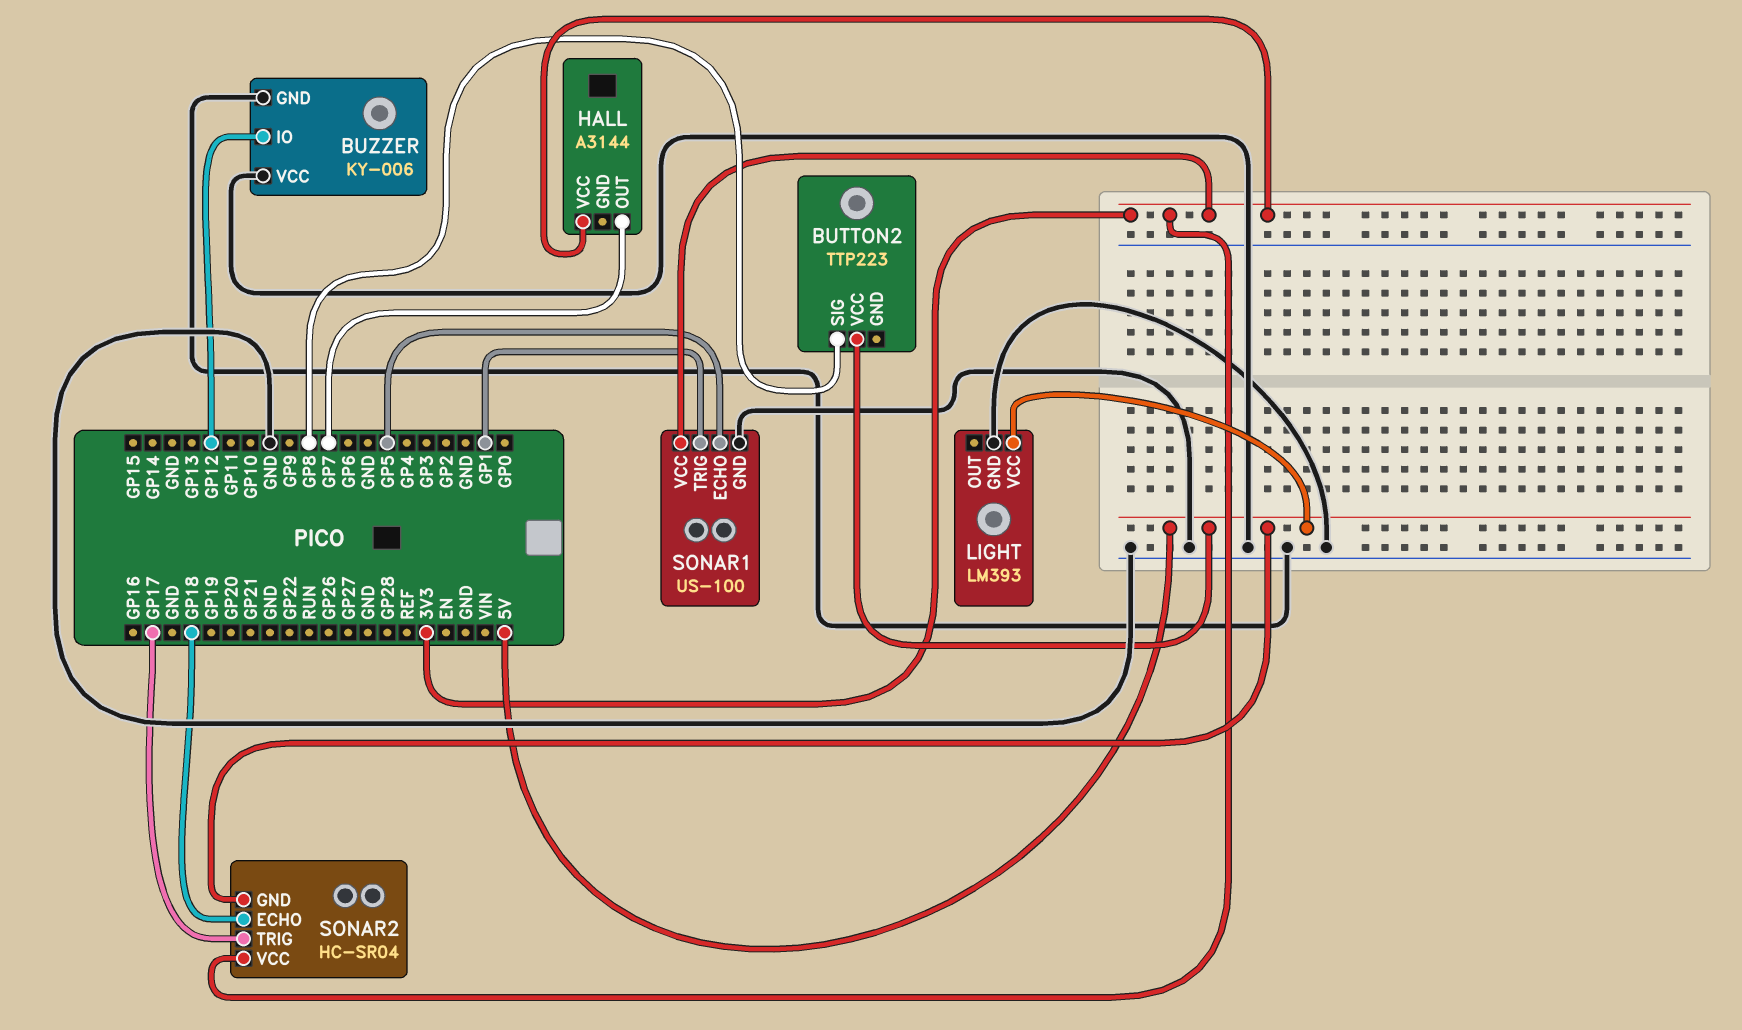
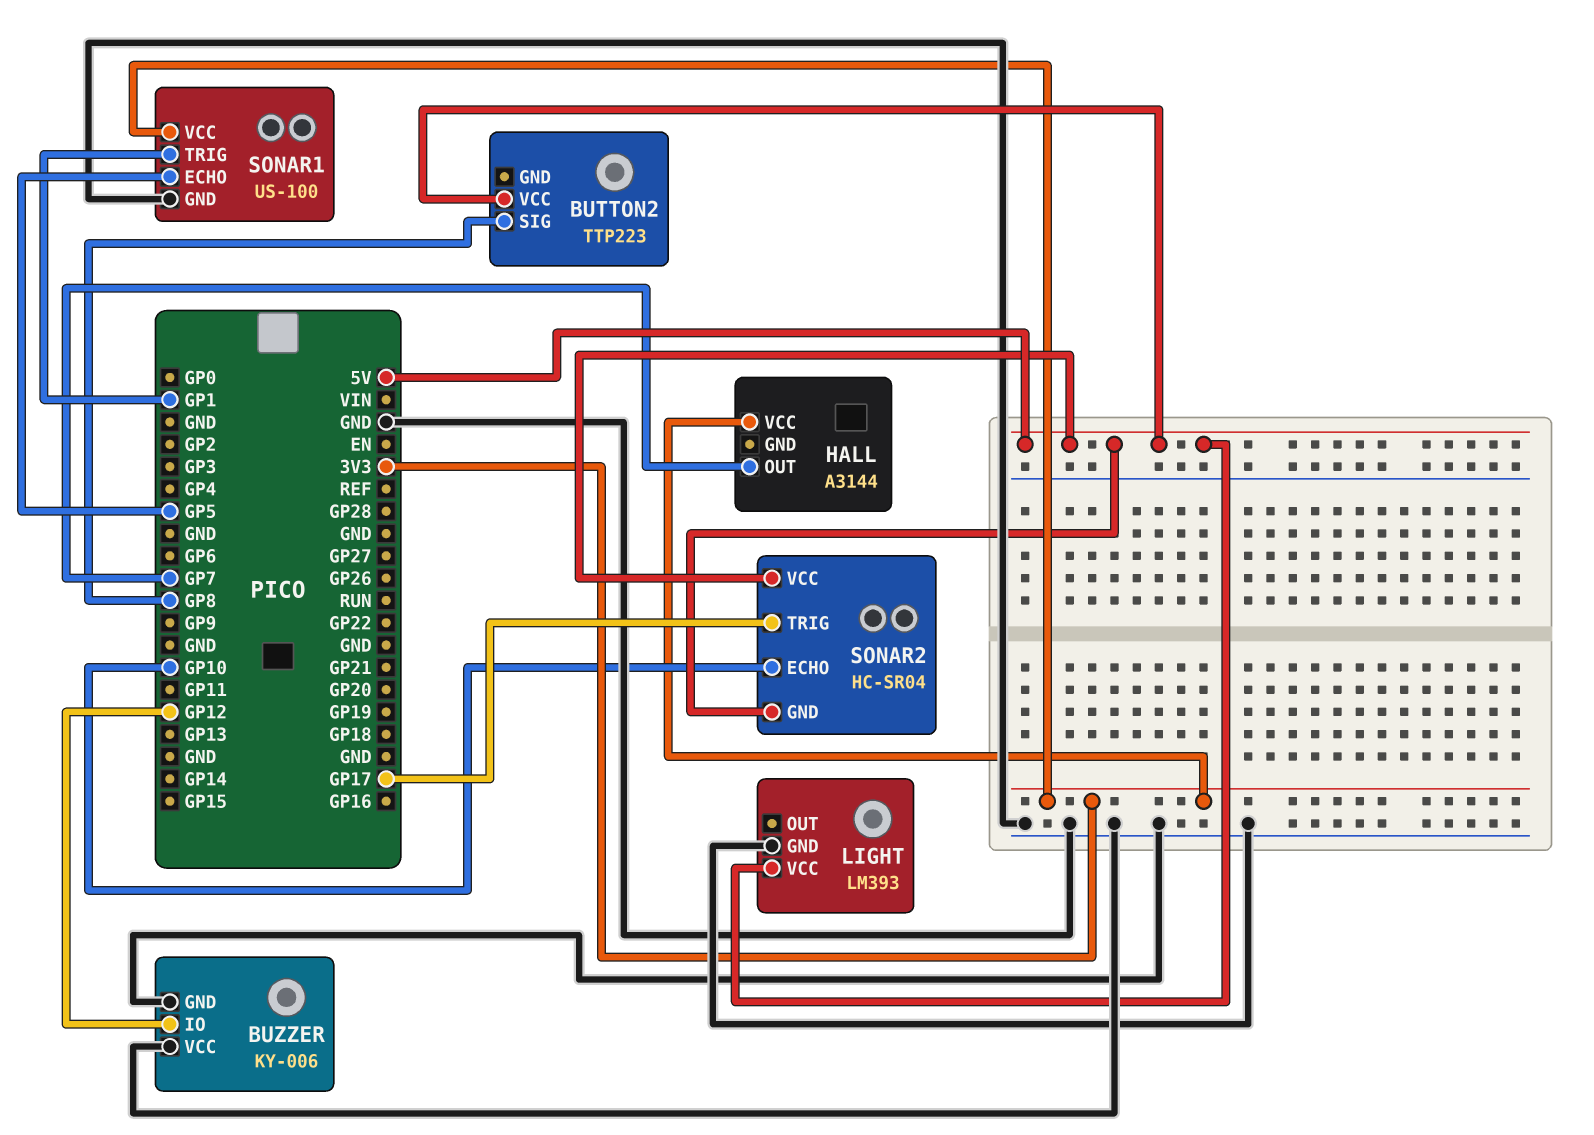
SONAR2 pin ECHO: GP18 -> GP10
SONAR2 pin VCC: 3V3 -> 5V

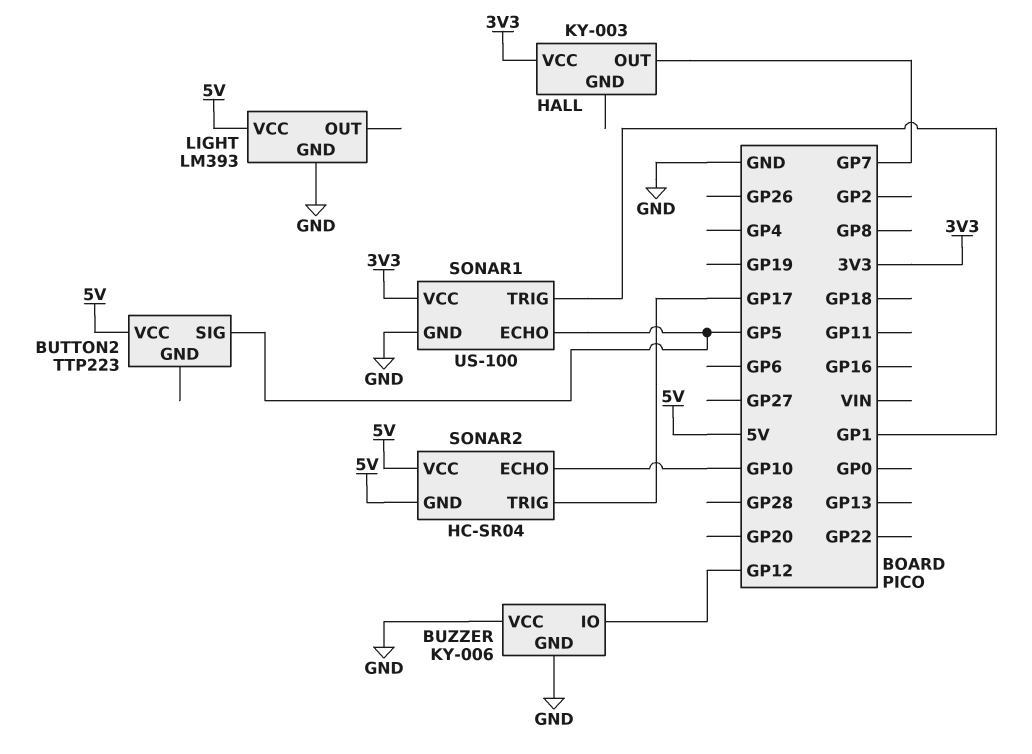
BUTTON2 pin SIG: GP8 -> GP5
HALL: A3144 -> KY-003

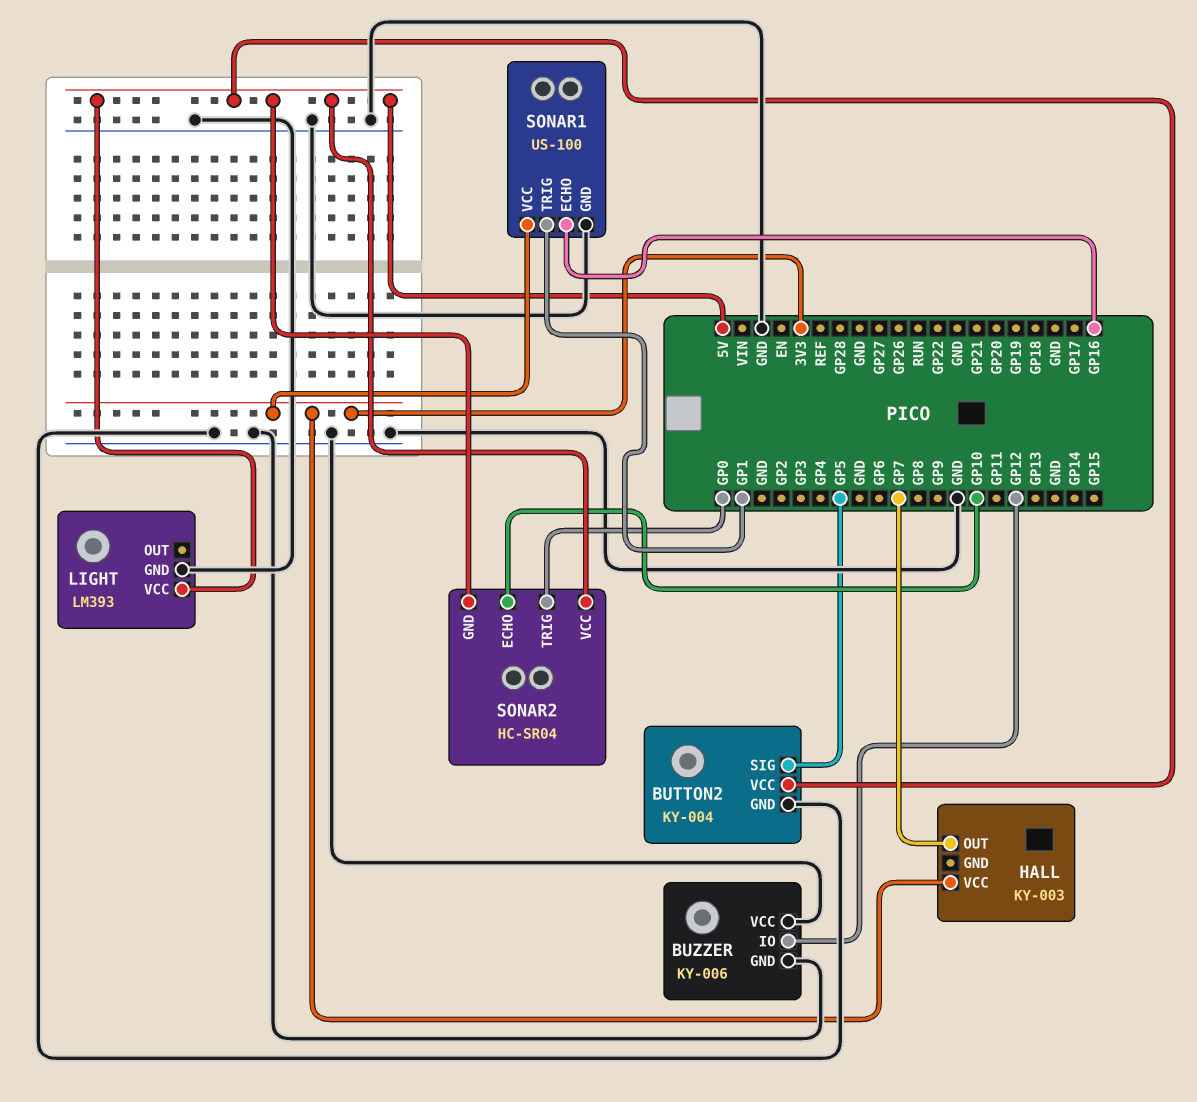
BUTTON2: TTP223 -> KY-004
BUTTON2 pin GND: none -> GND
SONAR1 pin ECHO: GP5 -> GP16
SONAR2 pin TRIG: GP17 -> GP0

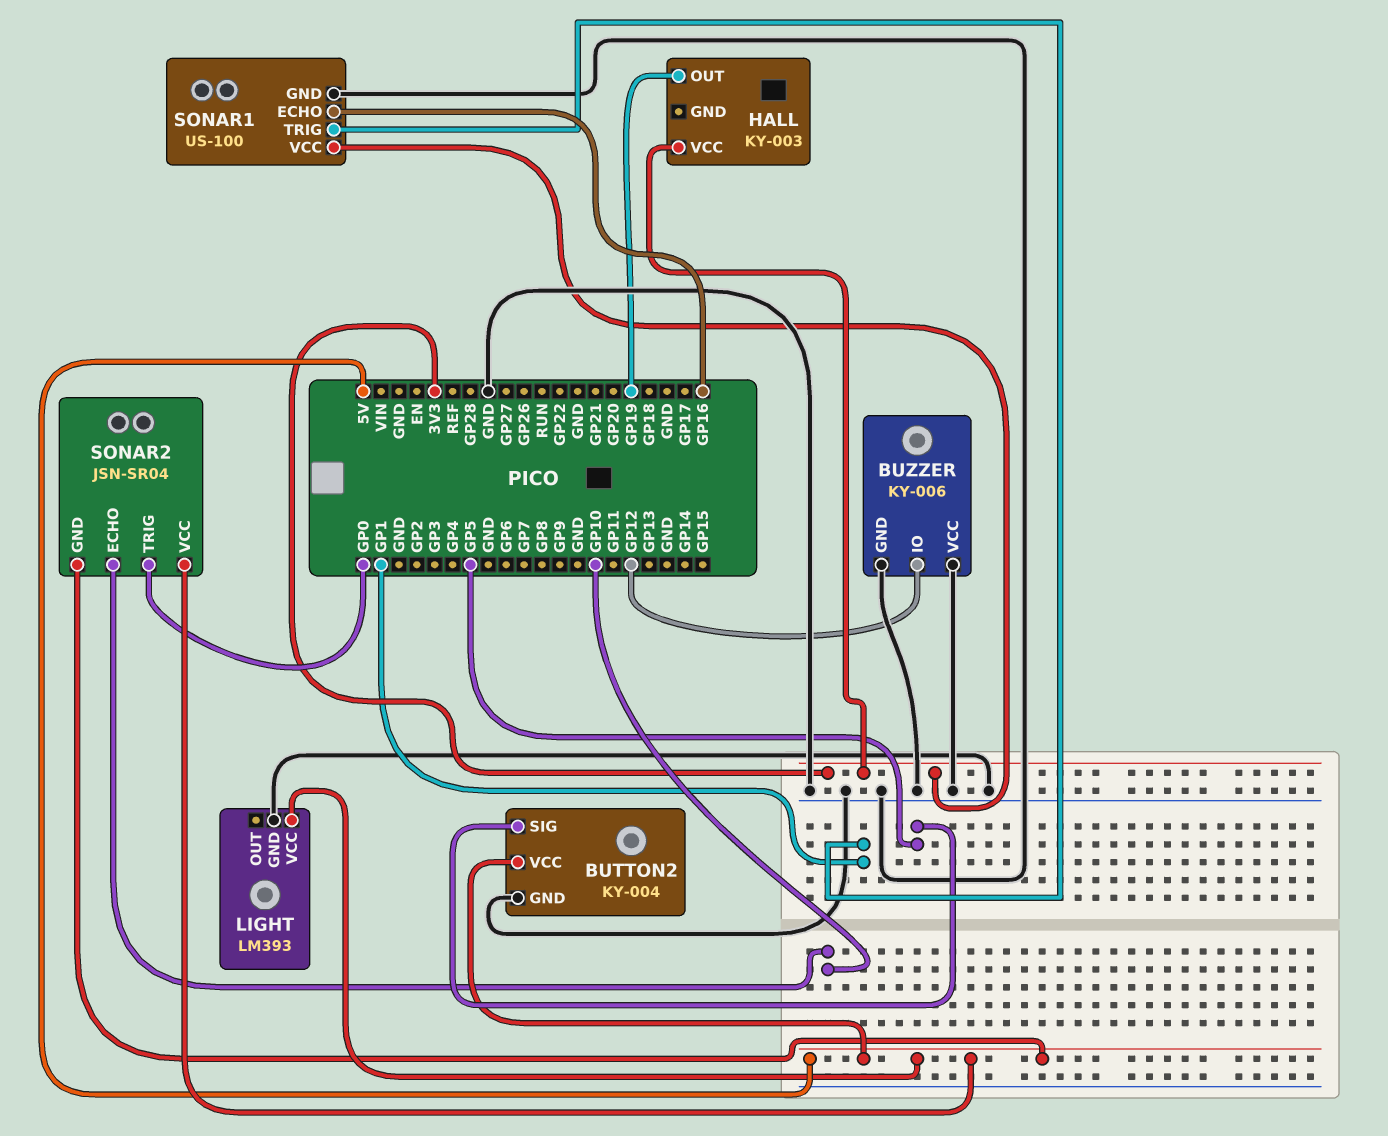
HALL pin OUT: GP7 -> GP19
SONAR2: HC-SR04 -> JSN-SR04

